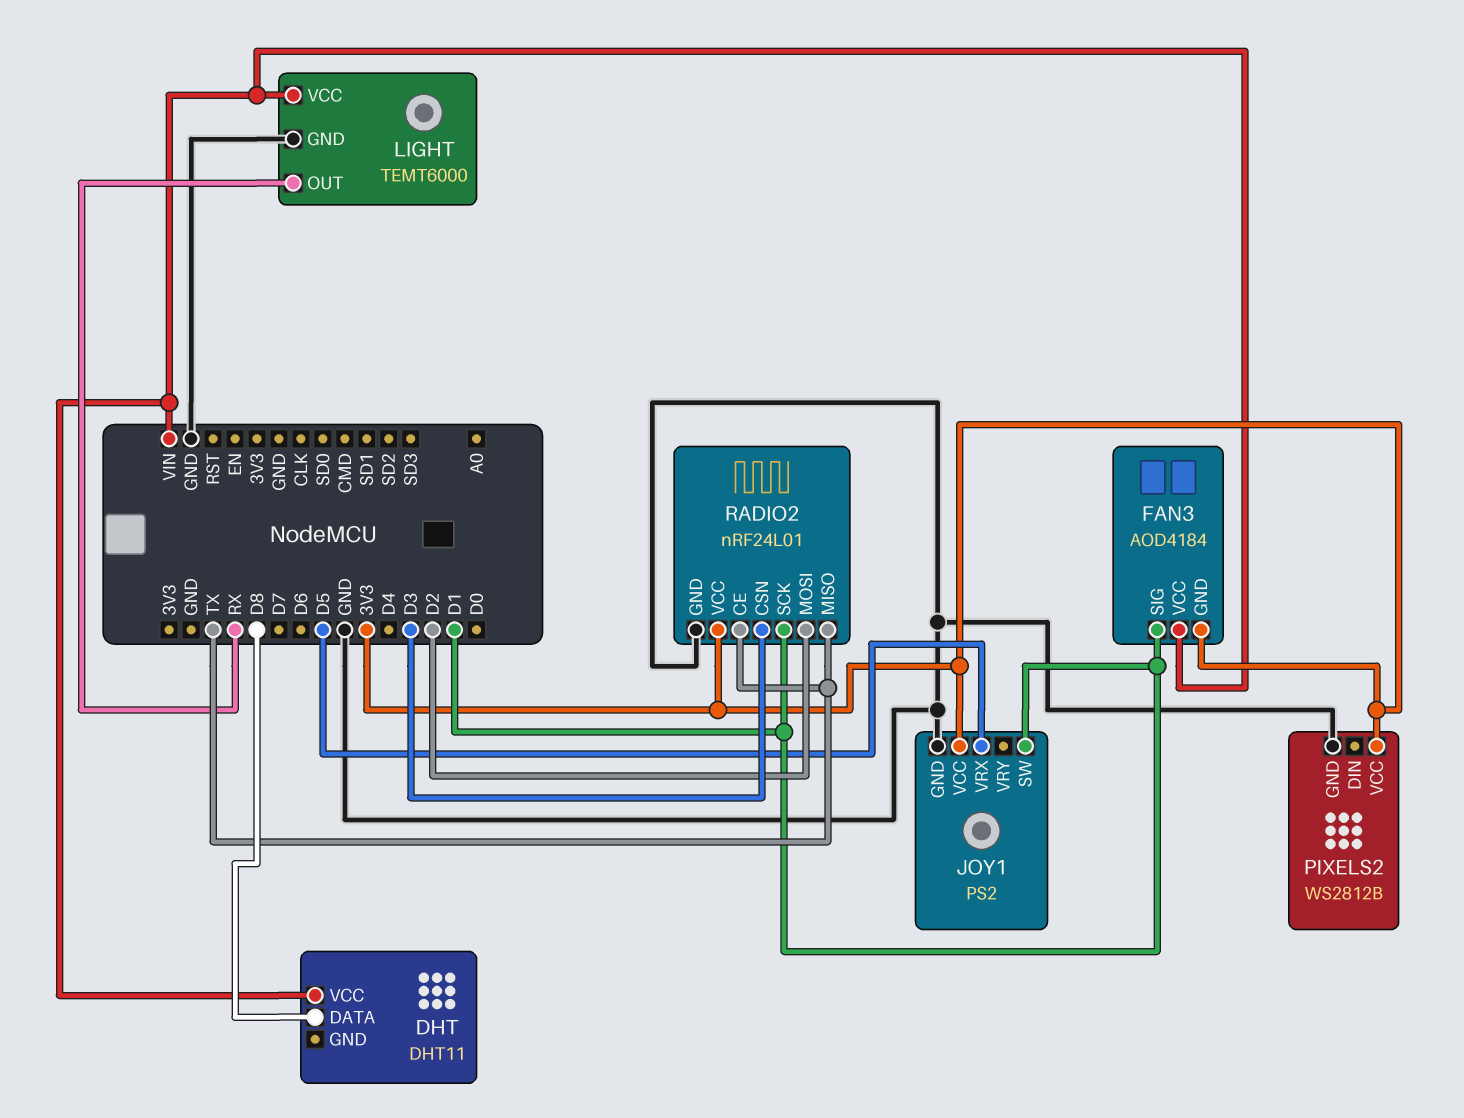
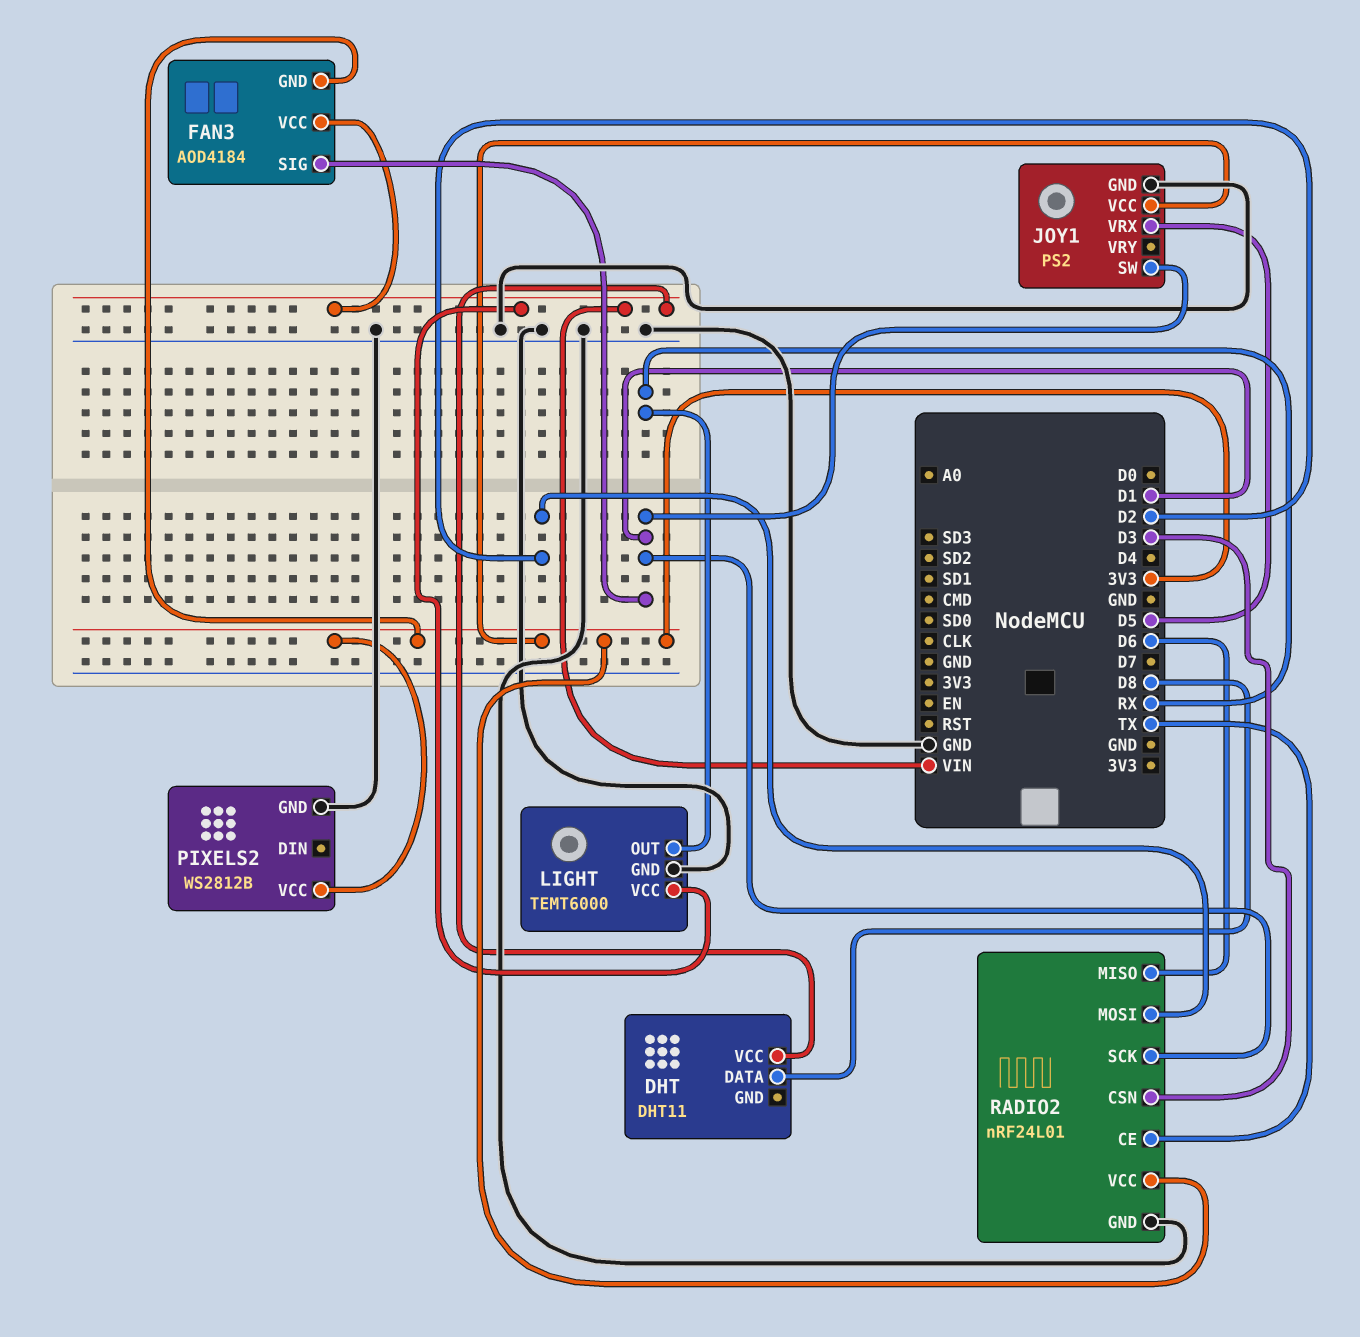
RADIO2 pin MISO: TX -> D6

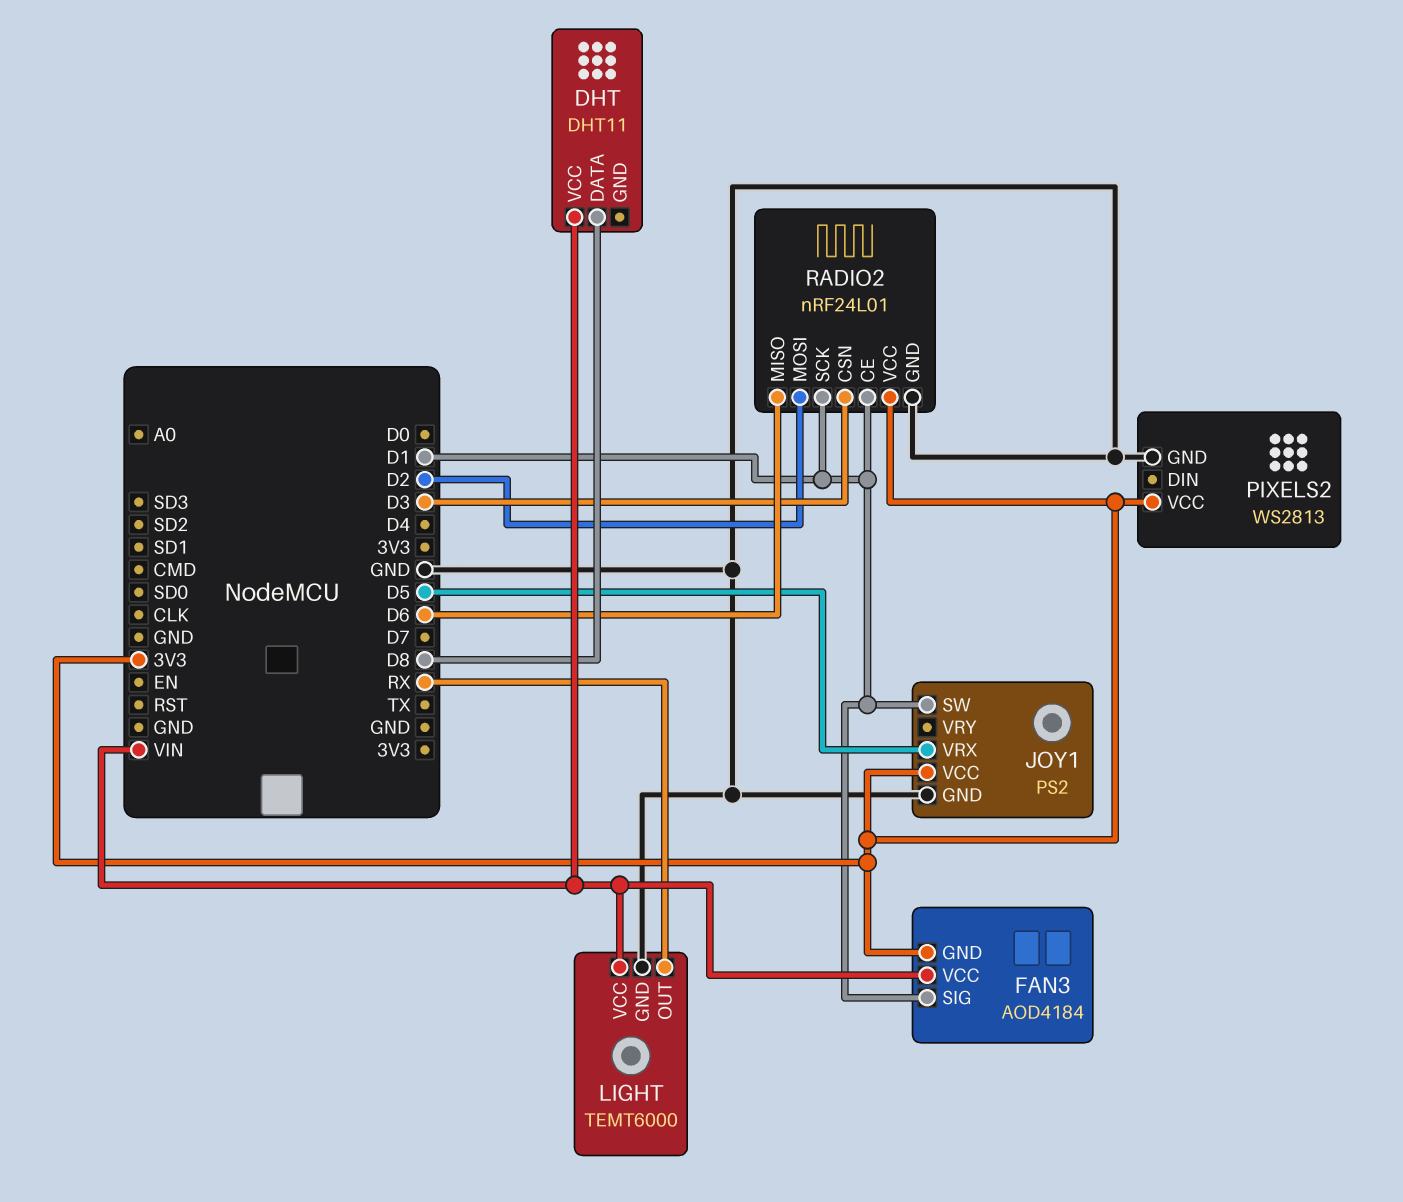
PIXELS2: WS2812B -> WS2813
RADIO2 pin CE: TX -> D1

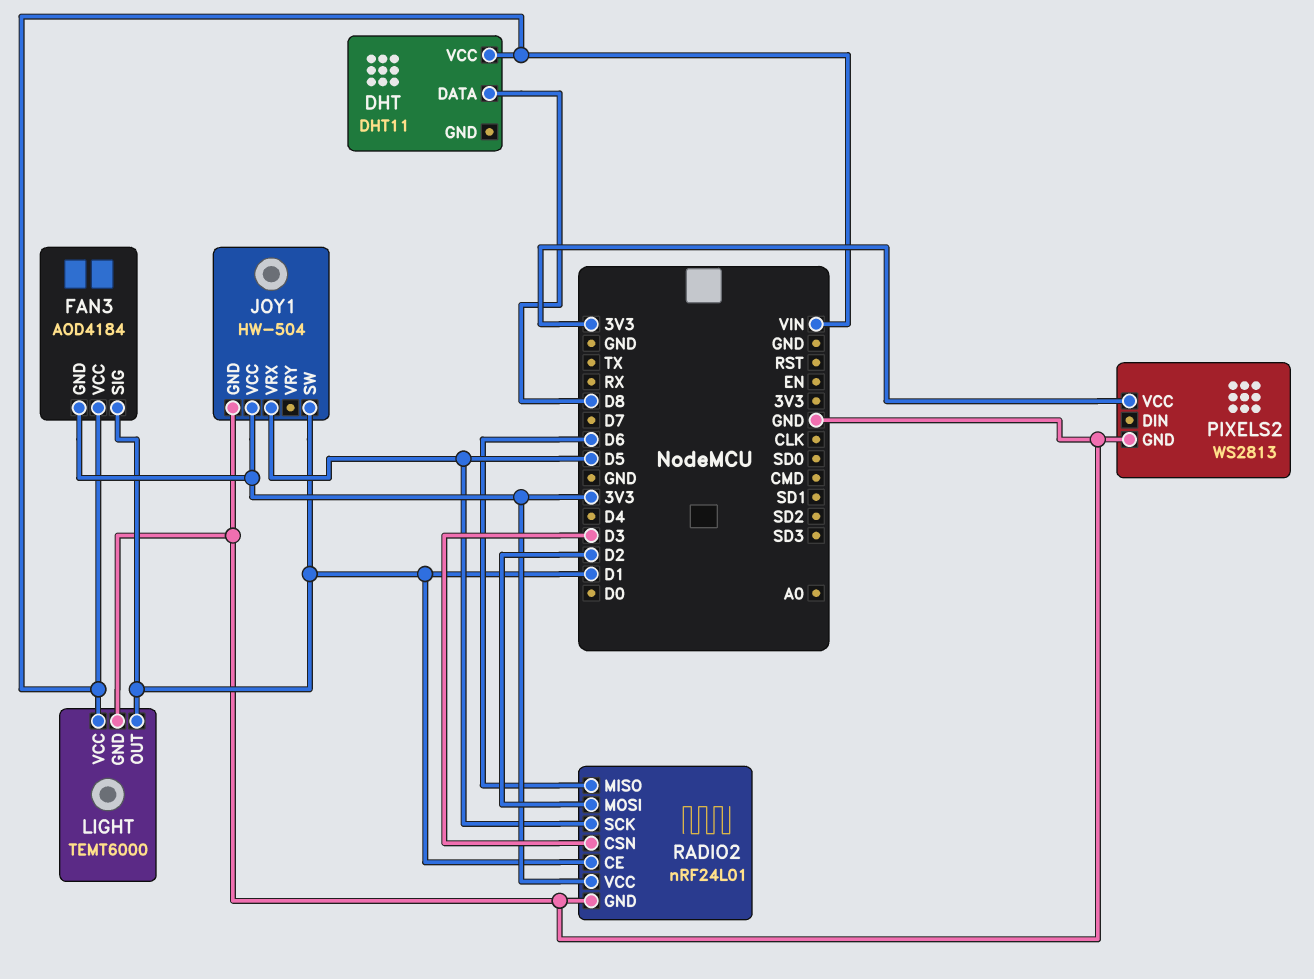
JOY1: PS2 -> HW-504
LIGHT pin OUT: RX -> D1
RADIO2 pin SCK: D1 -> D5

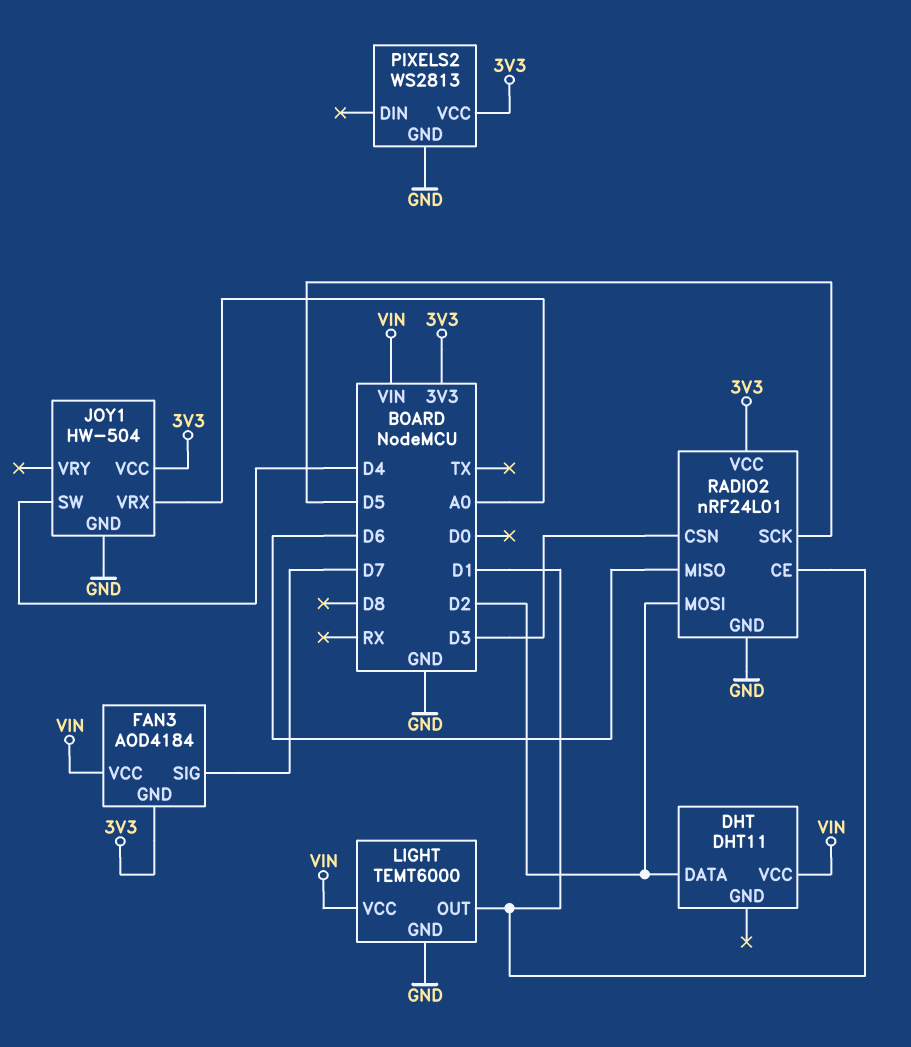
DHT pin DATA: D8 -> D2
FAN3 pin SIG: D1 -> D7
JOY1 pin SW: D1 -> D4
JOY1 pin VRX: D5 -> A0

